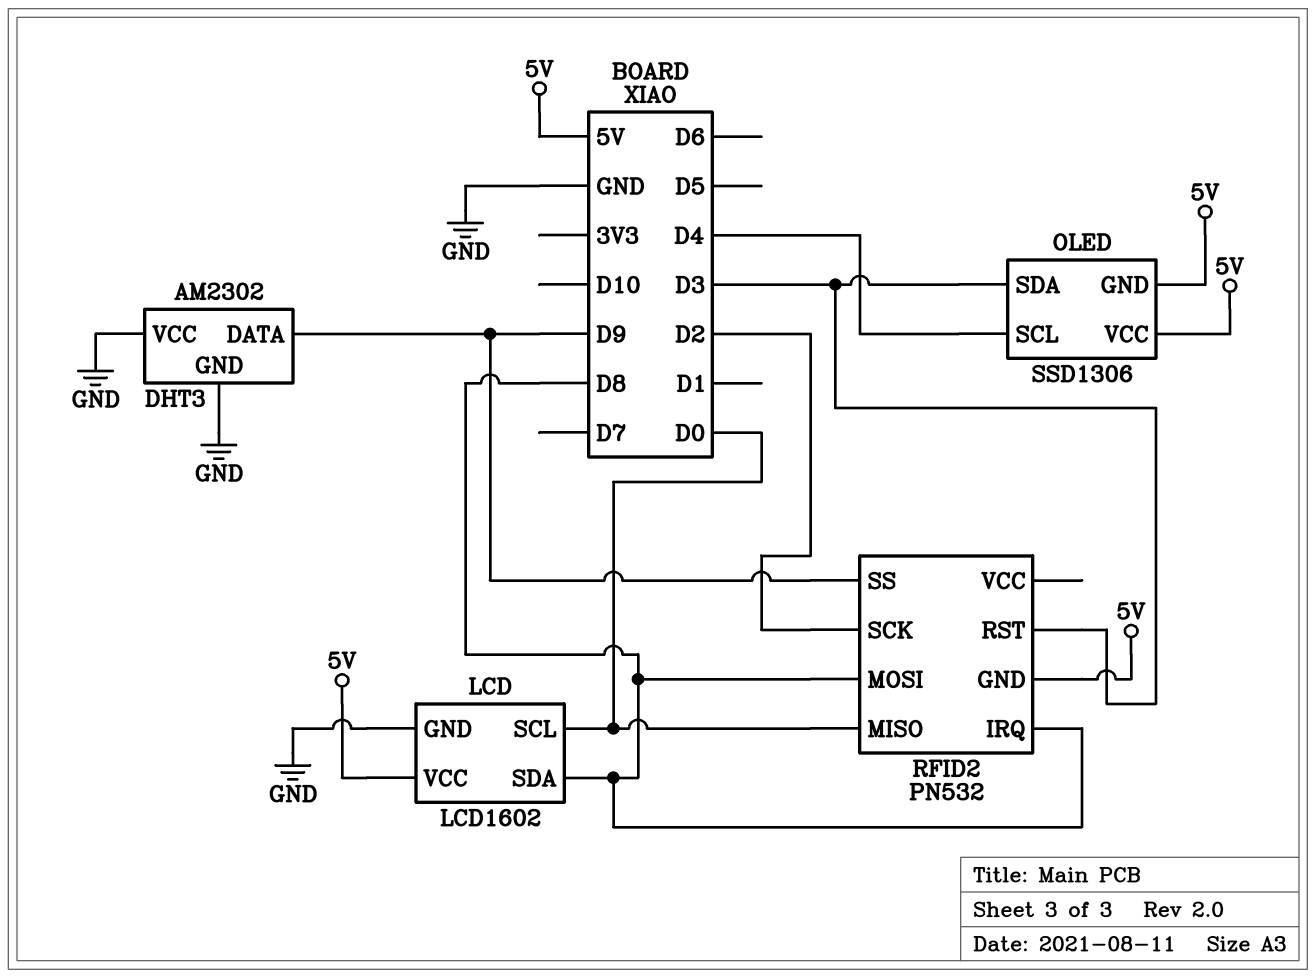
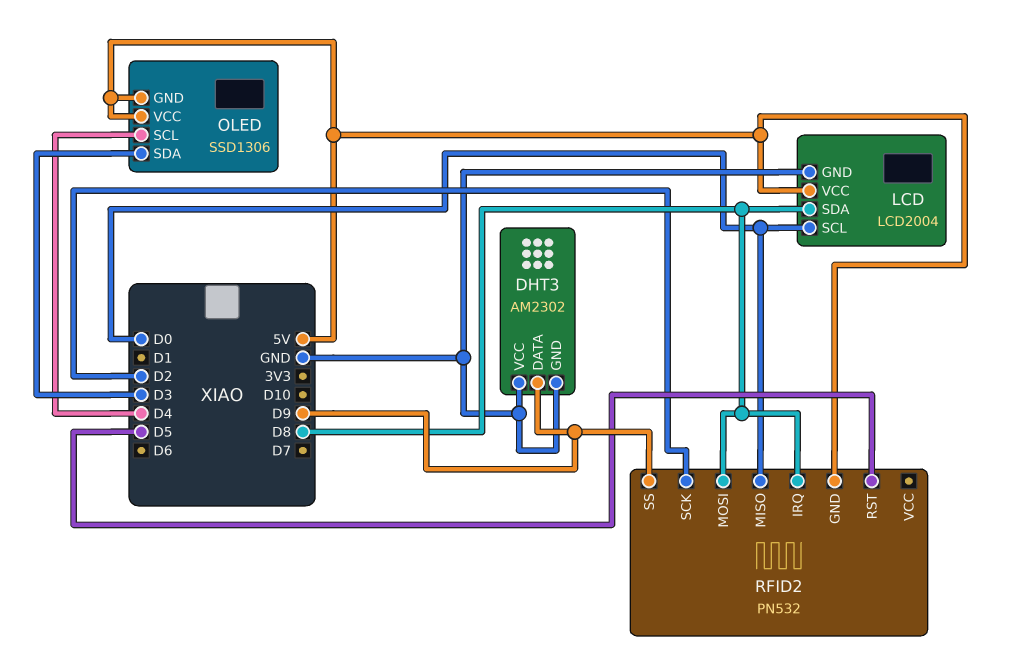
LCD: LCD1602 -> LCD2004
RFID2 pin RST: D3 -> D5

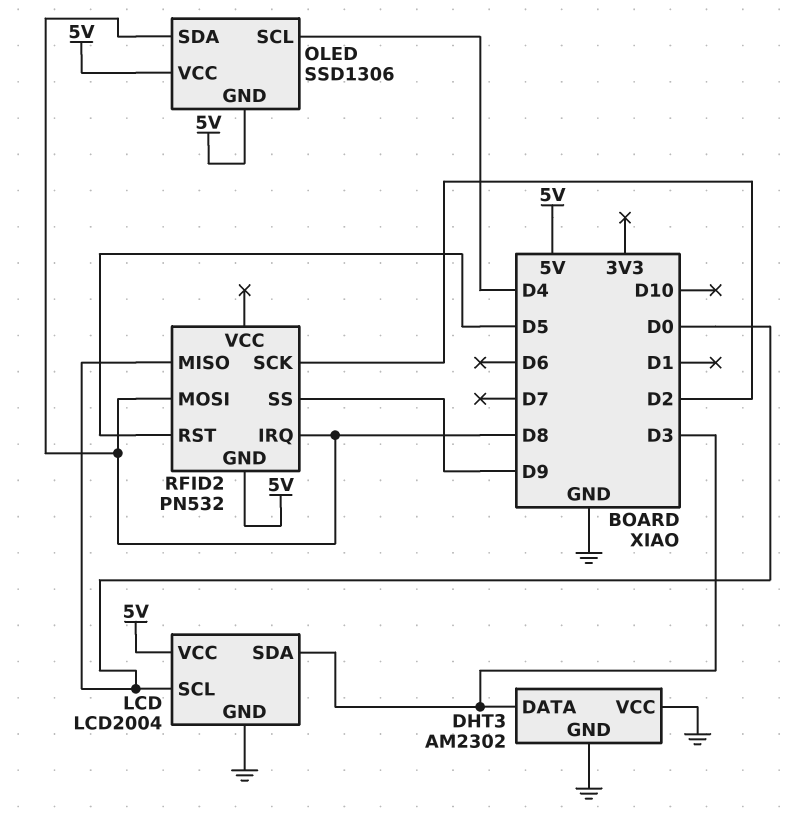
DHT3 pin DATA: D9 -> D3
LCD pin SDA: D8 -> D3
OLED pin SDA: D3 -> D8

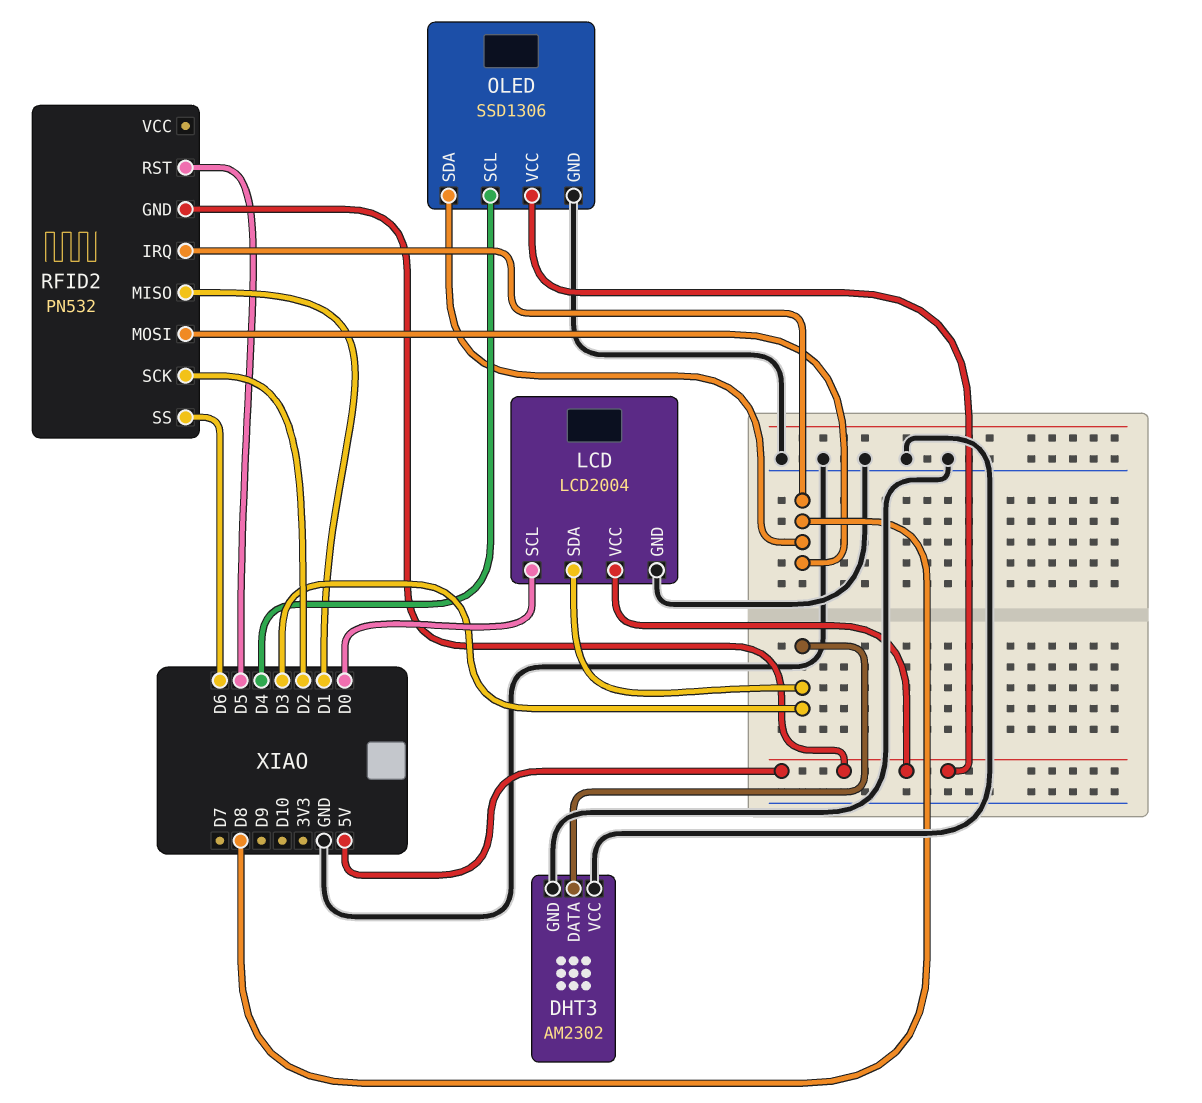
OLED pin GND: 5V -> GND
RFID2 pin MISO: D0 -> D1
RFID2 pin SS: D9 -> D6

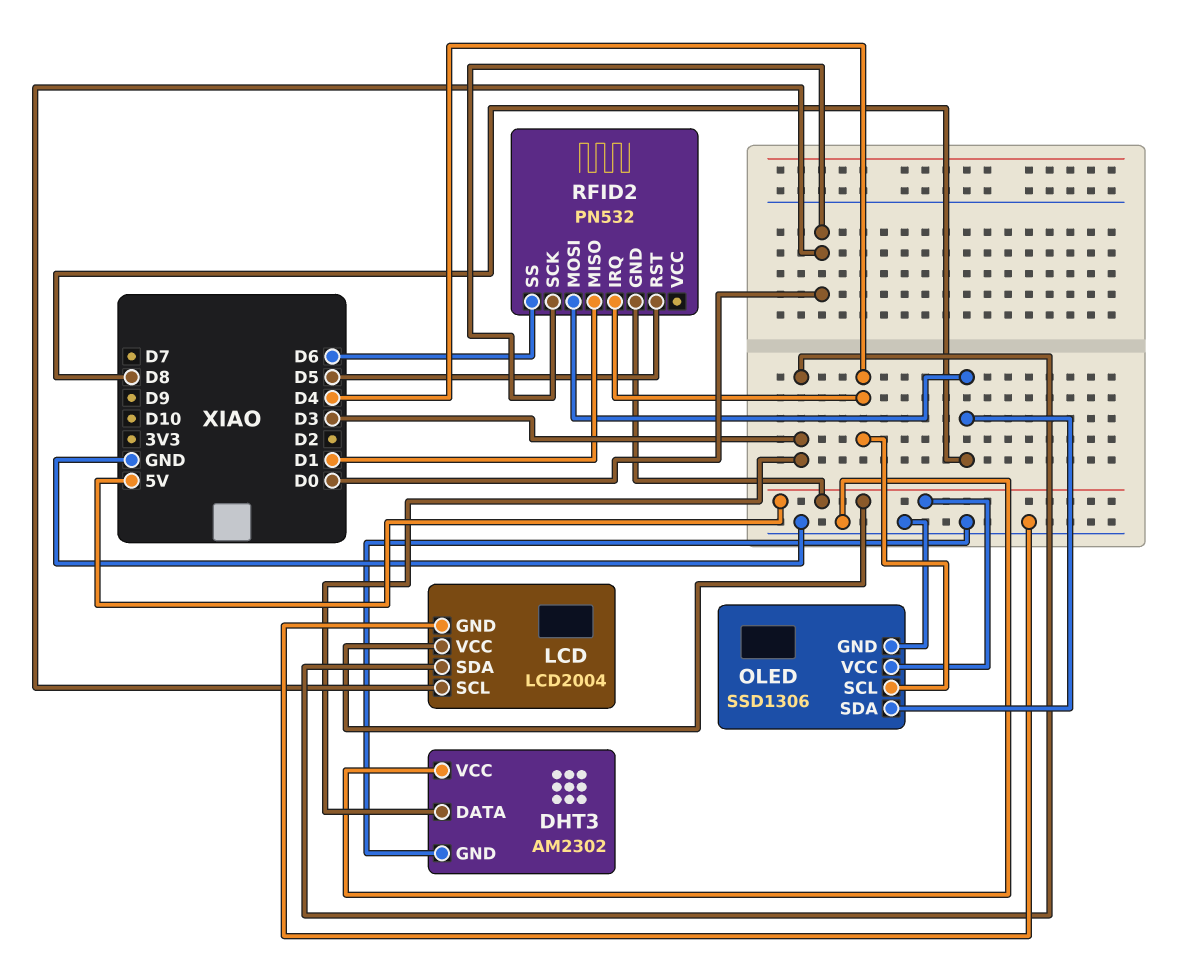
RFID2 pin IRQ: D8 -> D4
RFID2 pin SCK: D2 -> D0

